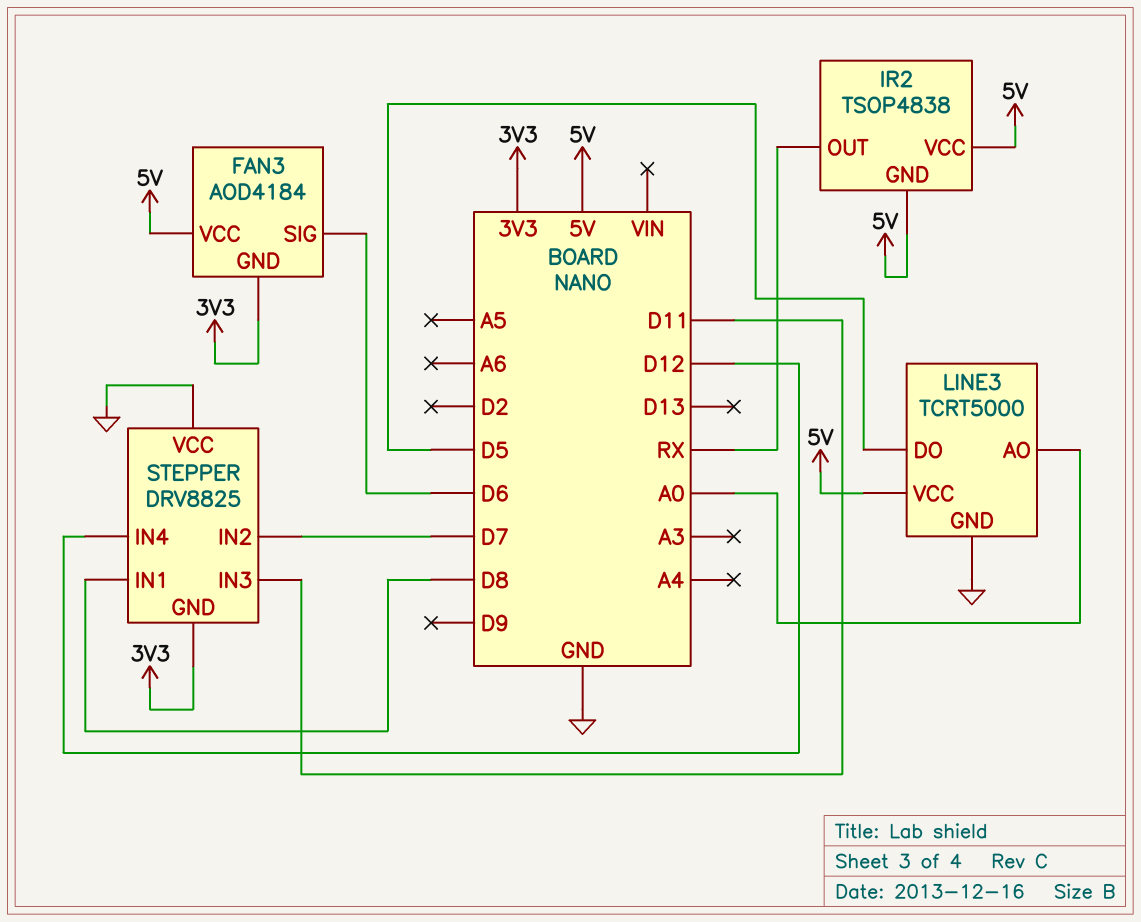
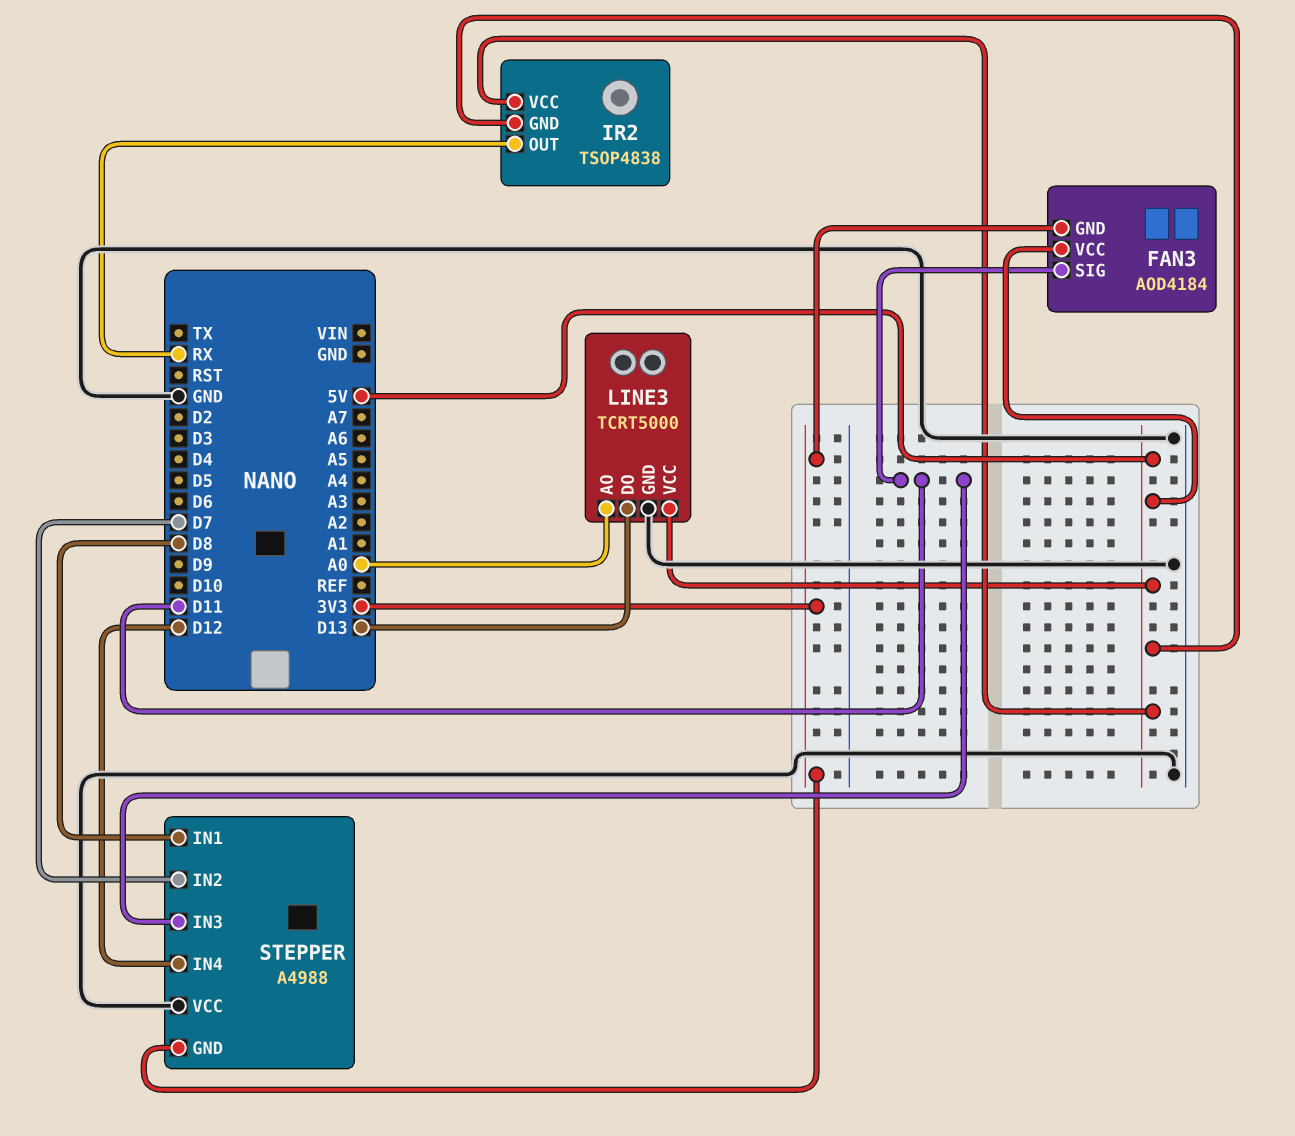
FAN3 pin SIG: D6 -> D11
LINE3 pin DO: D5 -> D13
STEPPER: DRV8825 -> A4988

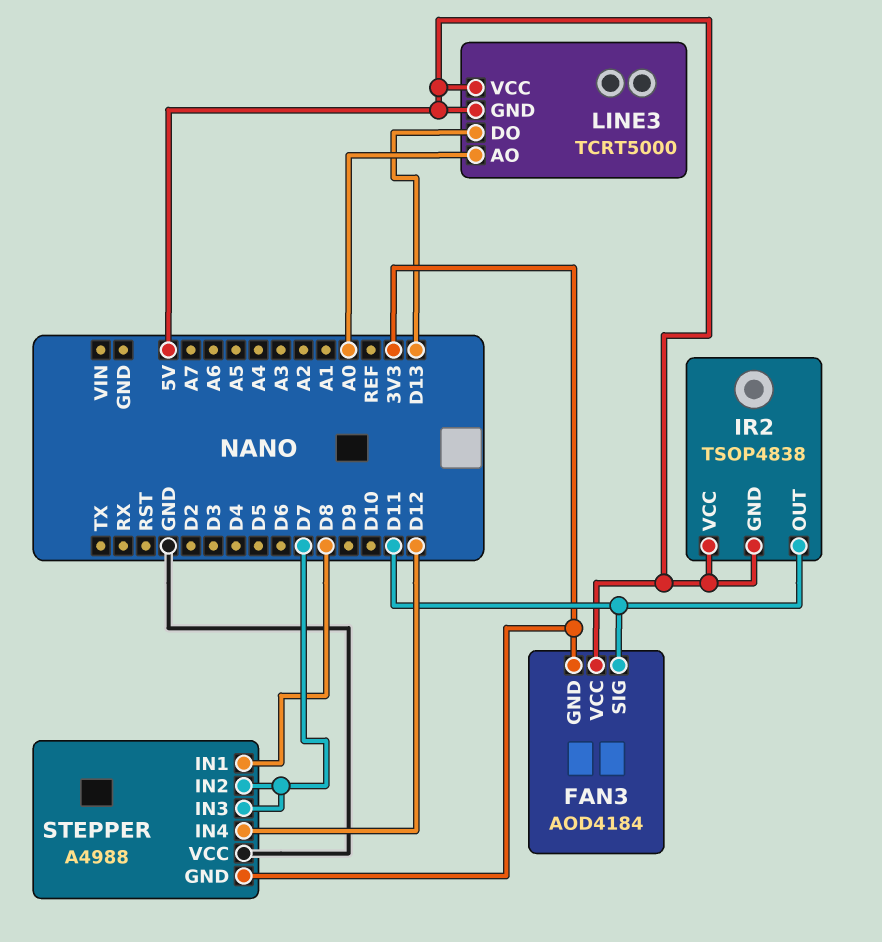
IR2 pin OUT: RX -> D11
LINE3 pin GND: GND -> 5V
STEPPER pin IN3: D11 -> D7

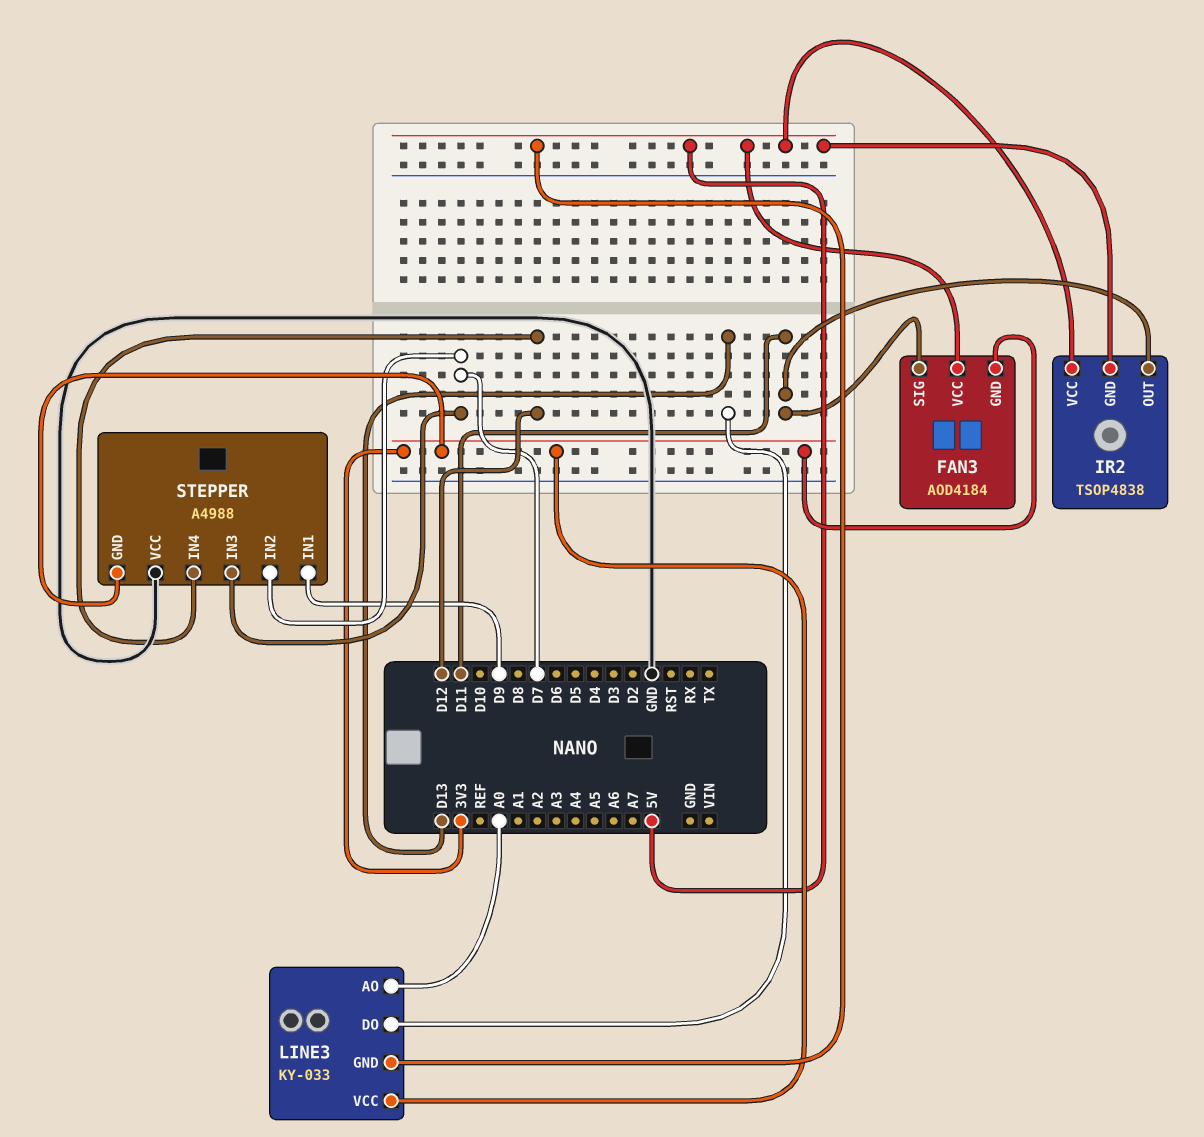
LINE3: TCRT5000 -> KY-033
LINE3 pin VCC: 5V -> 3V3
STEPPER pin IN1: D8 -> D9

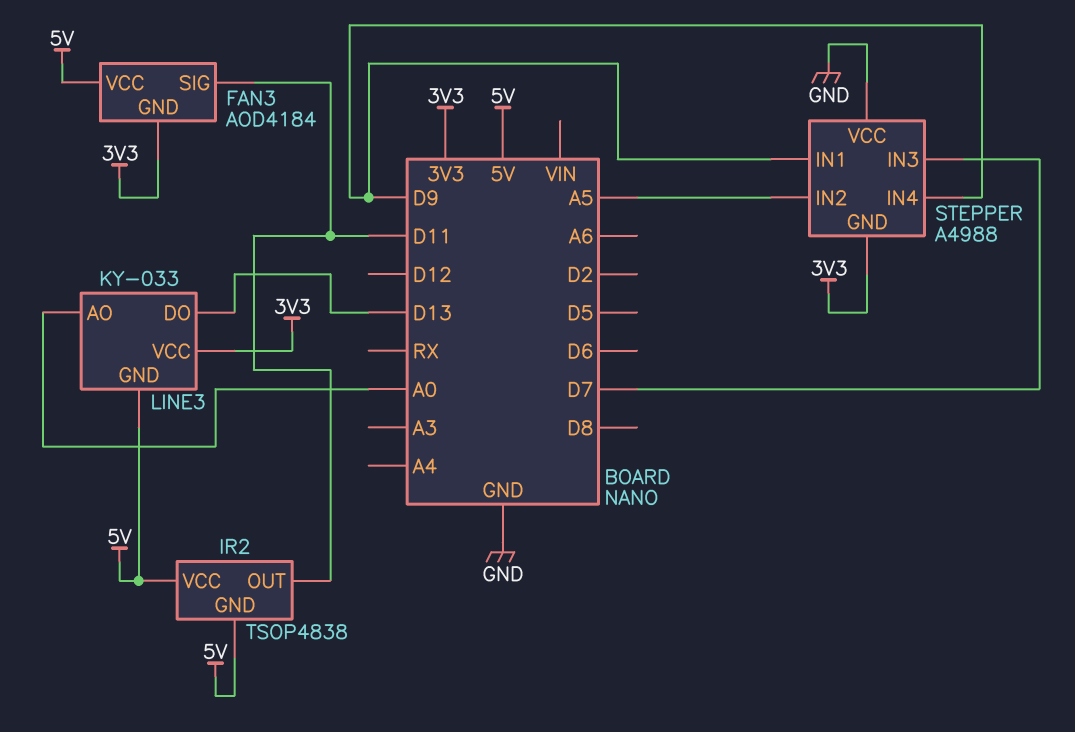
STEPPER pin IN2: D7 -> A5
STEPPER pin IN4: D12 -> D9

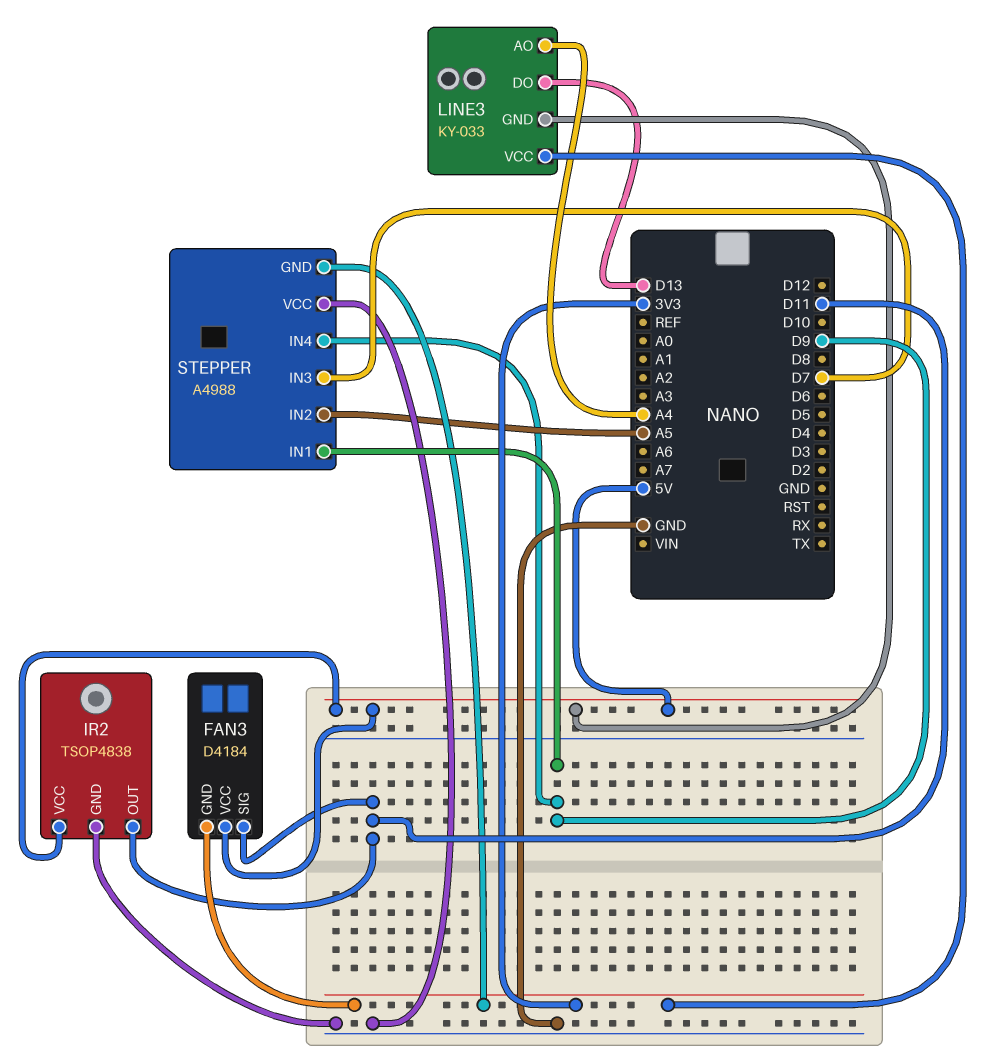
FAN3: AOD4184 -> D4184
IR2 pin GND: 5V -> GND
LINE3 pin AO: A0 -> A4

